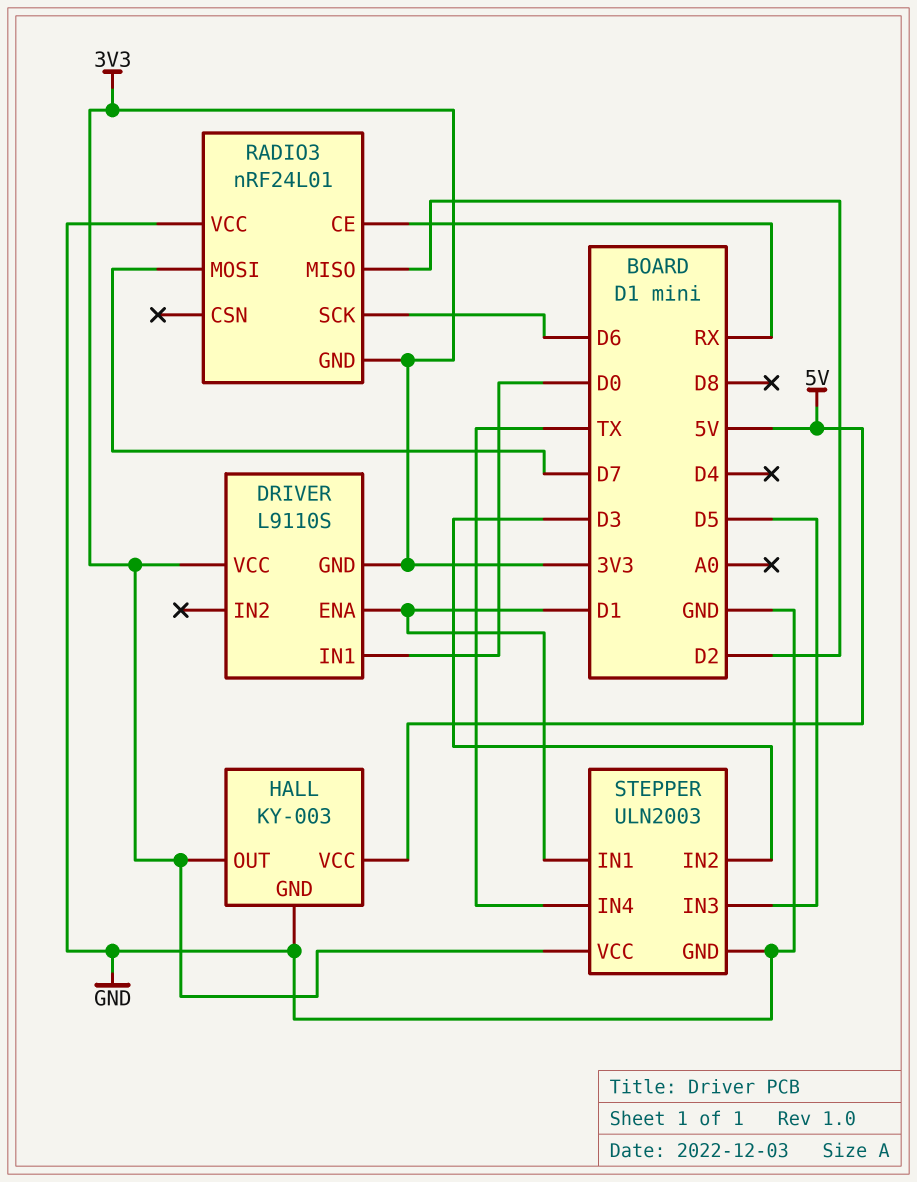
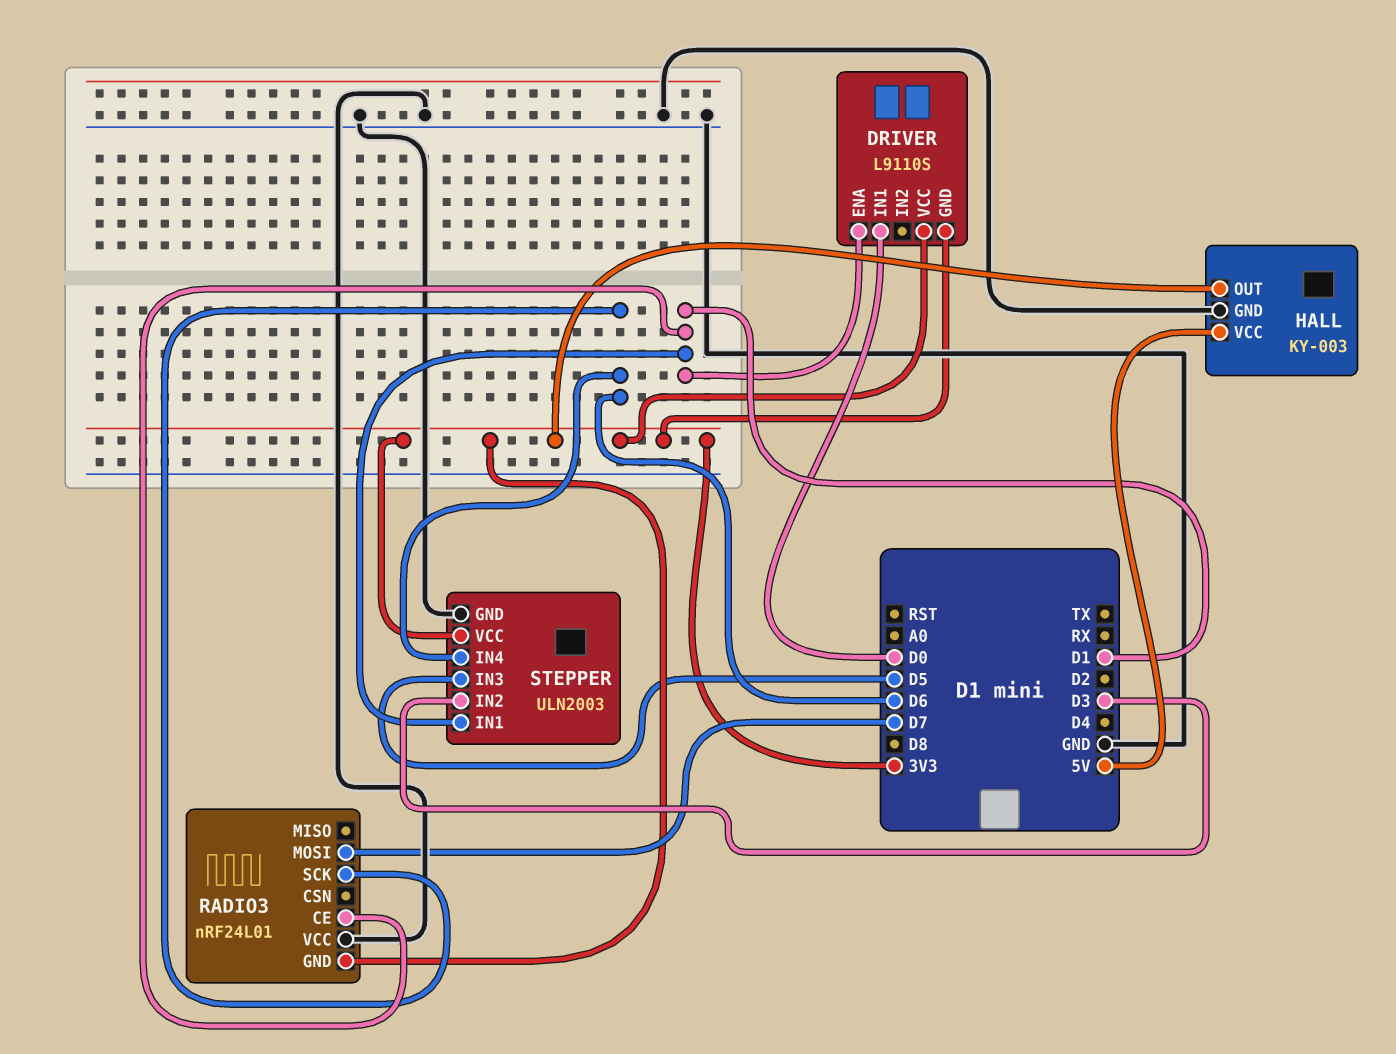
RADIO3 pin CE: RX -> D1
RADIO3 pin MISO: D2 -> none
STEPPER pin IN4: TX -> D6

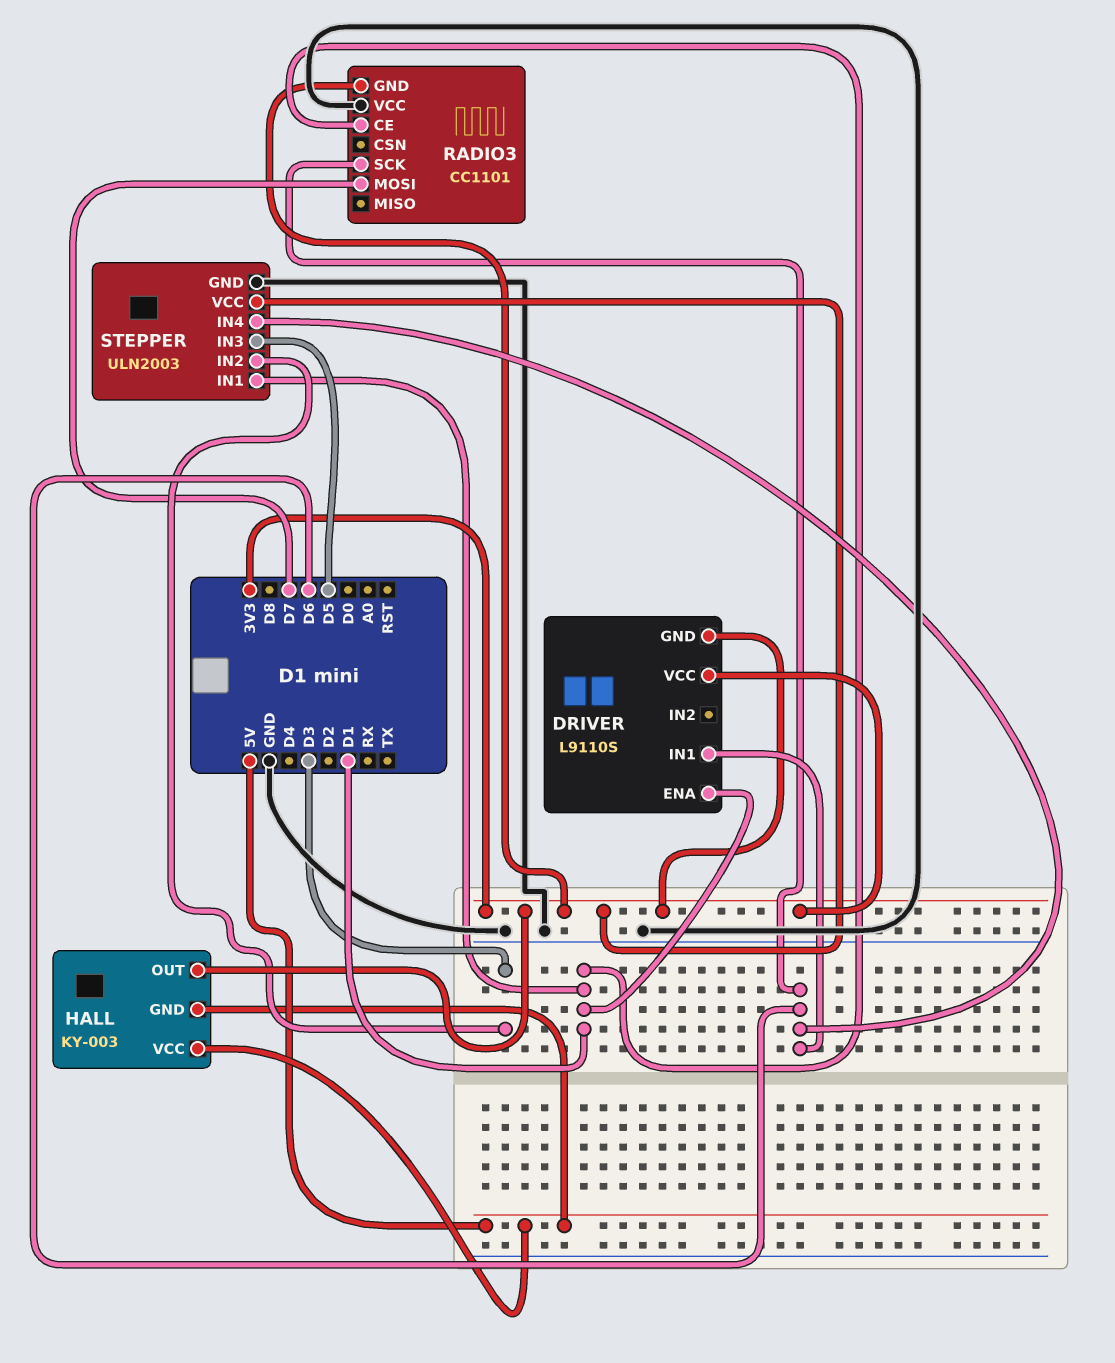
DRIVER pin IN1: D0 -> D6
HALL pin GND: GND -> 5V
RADIO3: nRF24L01 -> CC1101

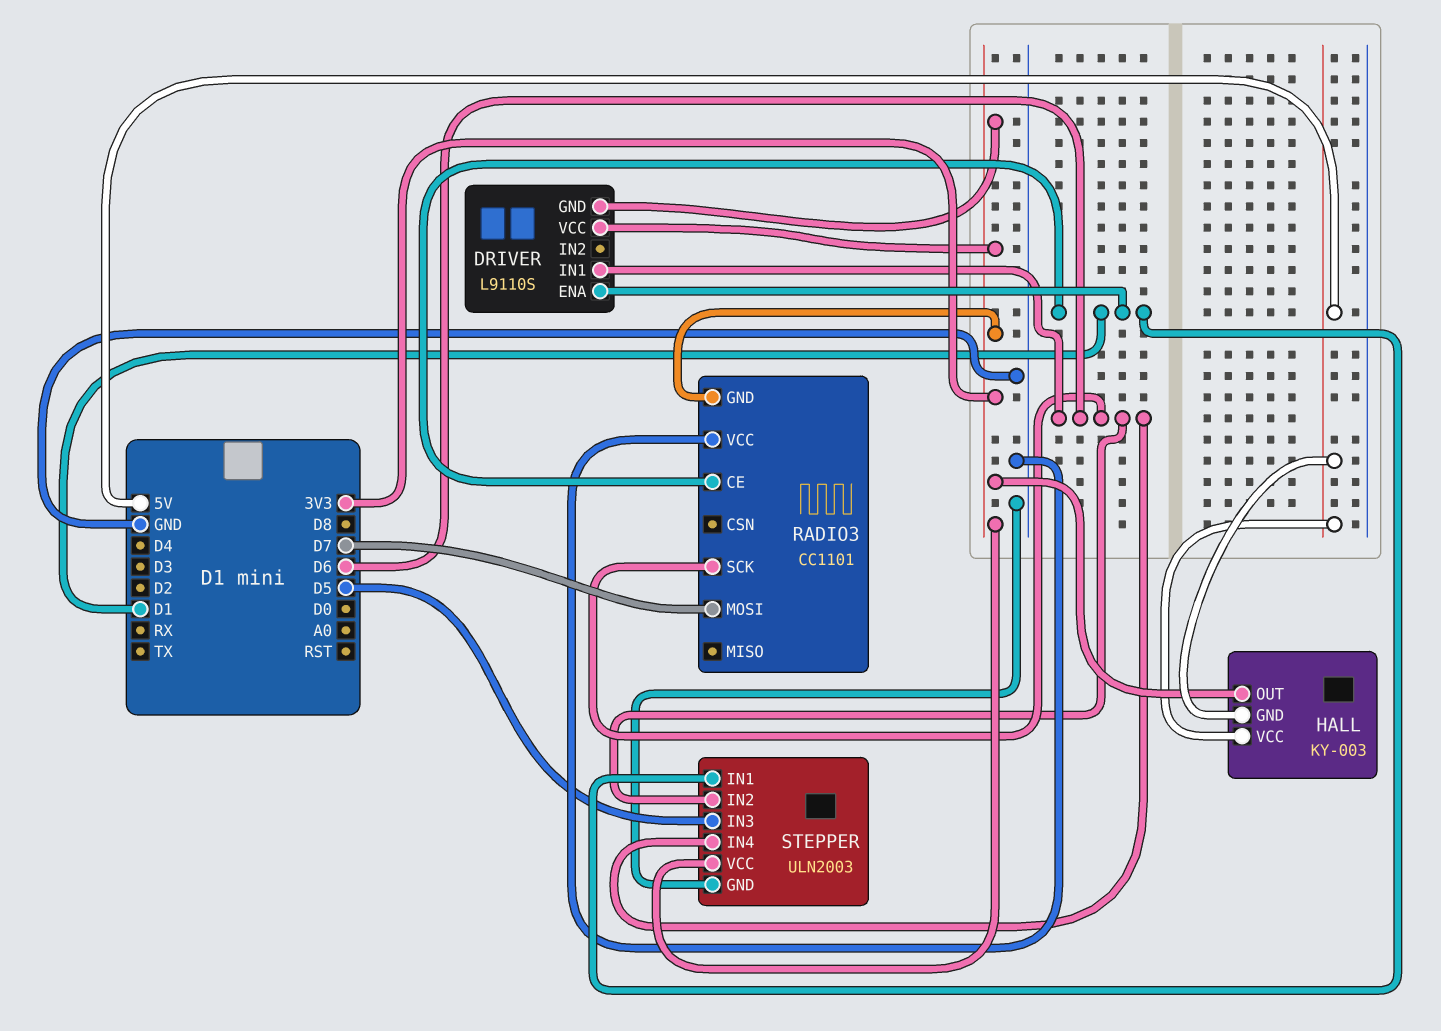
STEPPER pin IN2: D3 -> D6

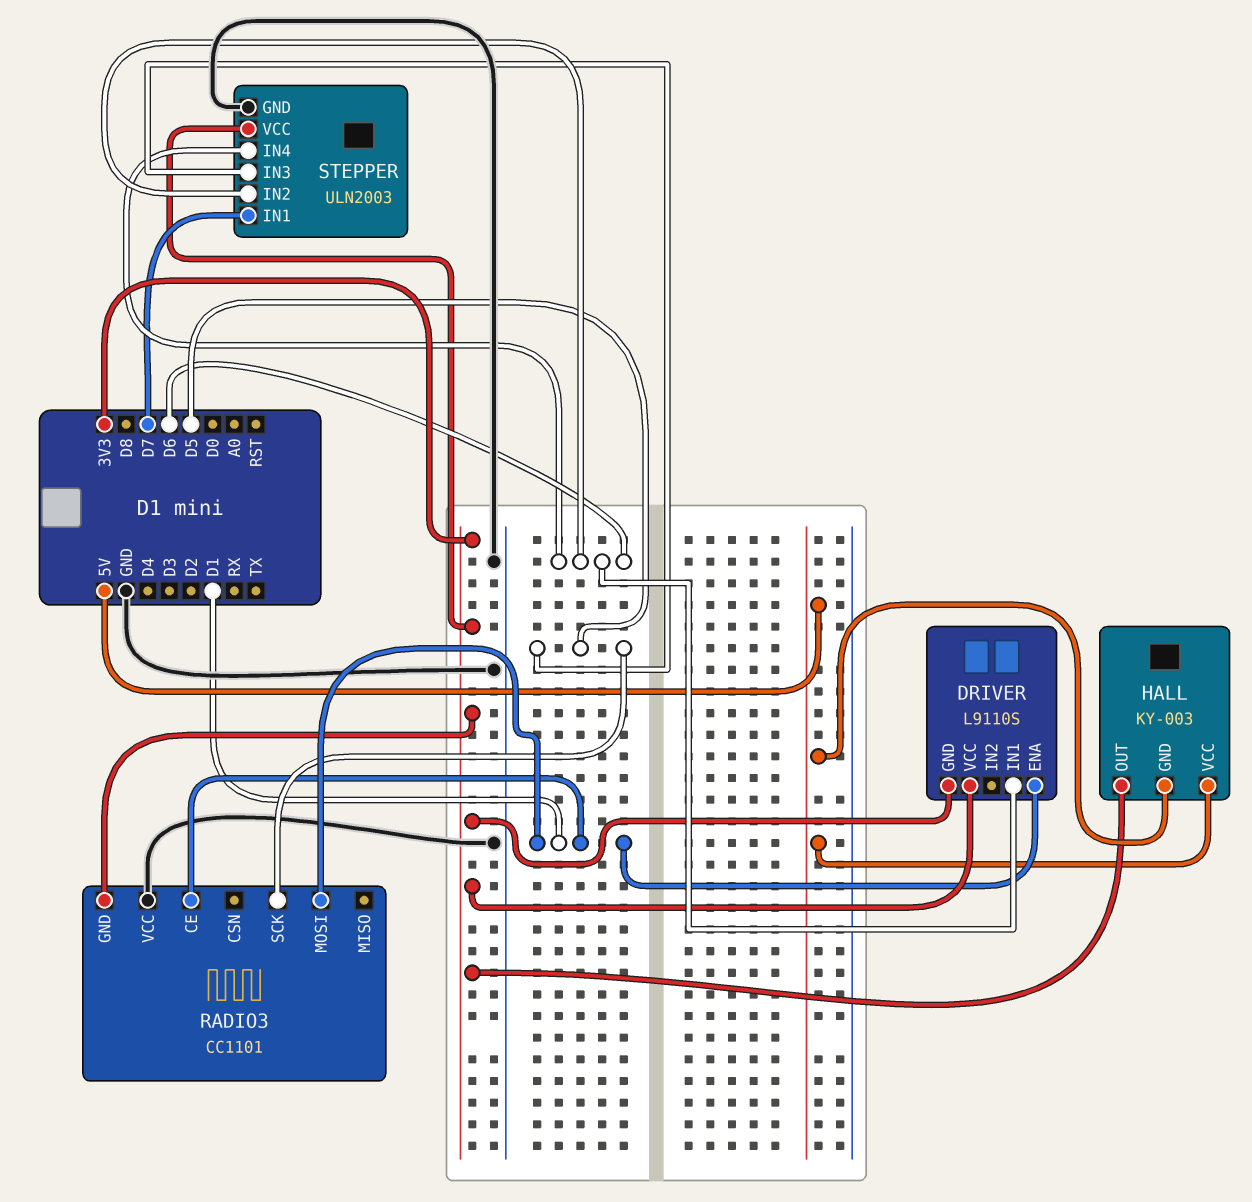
RADIO3 pin MOSI: D7 -> D1
RADIO3 pin SCK: D6 -> D5
STEPPER pin IN1: D1 -> D7

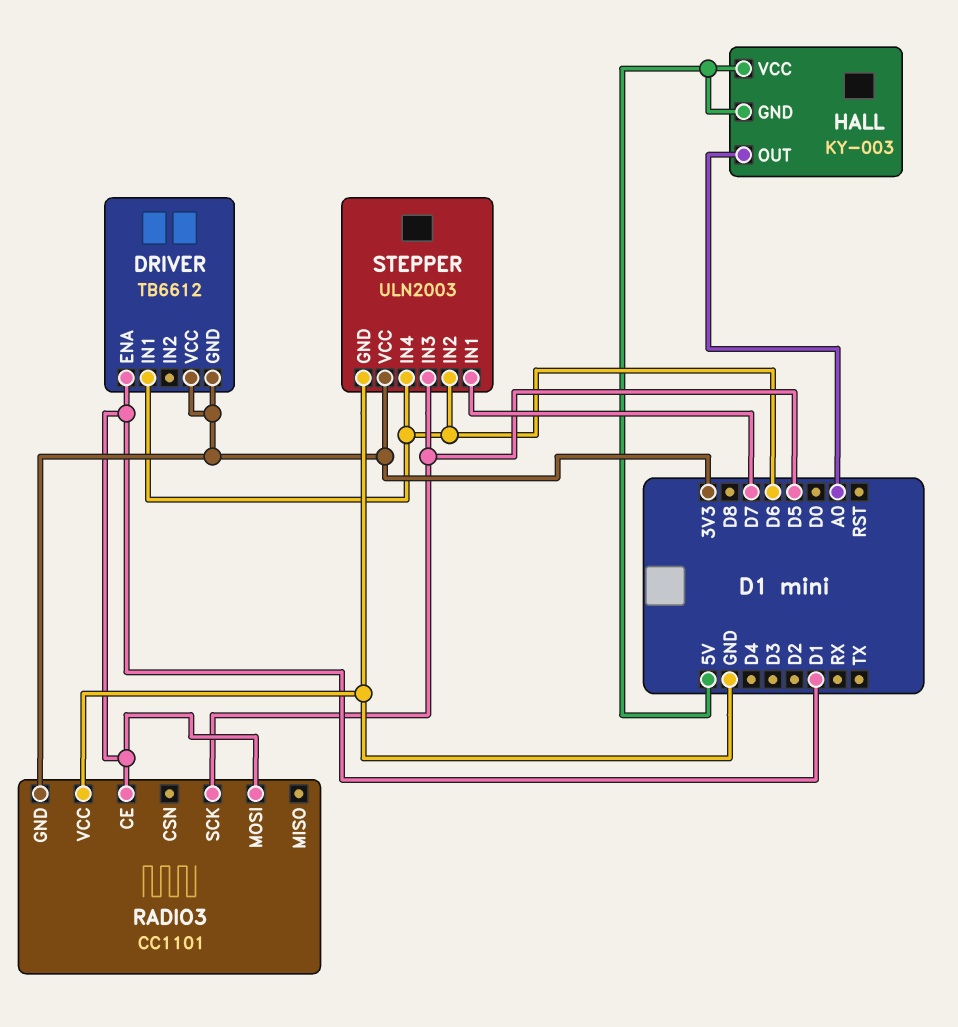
DRIVER: L9110S -> TB6612
HALL pin OUT: 3V3 -> A0

